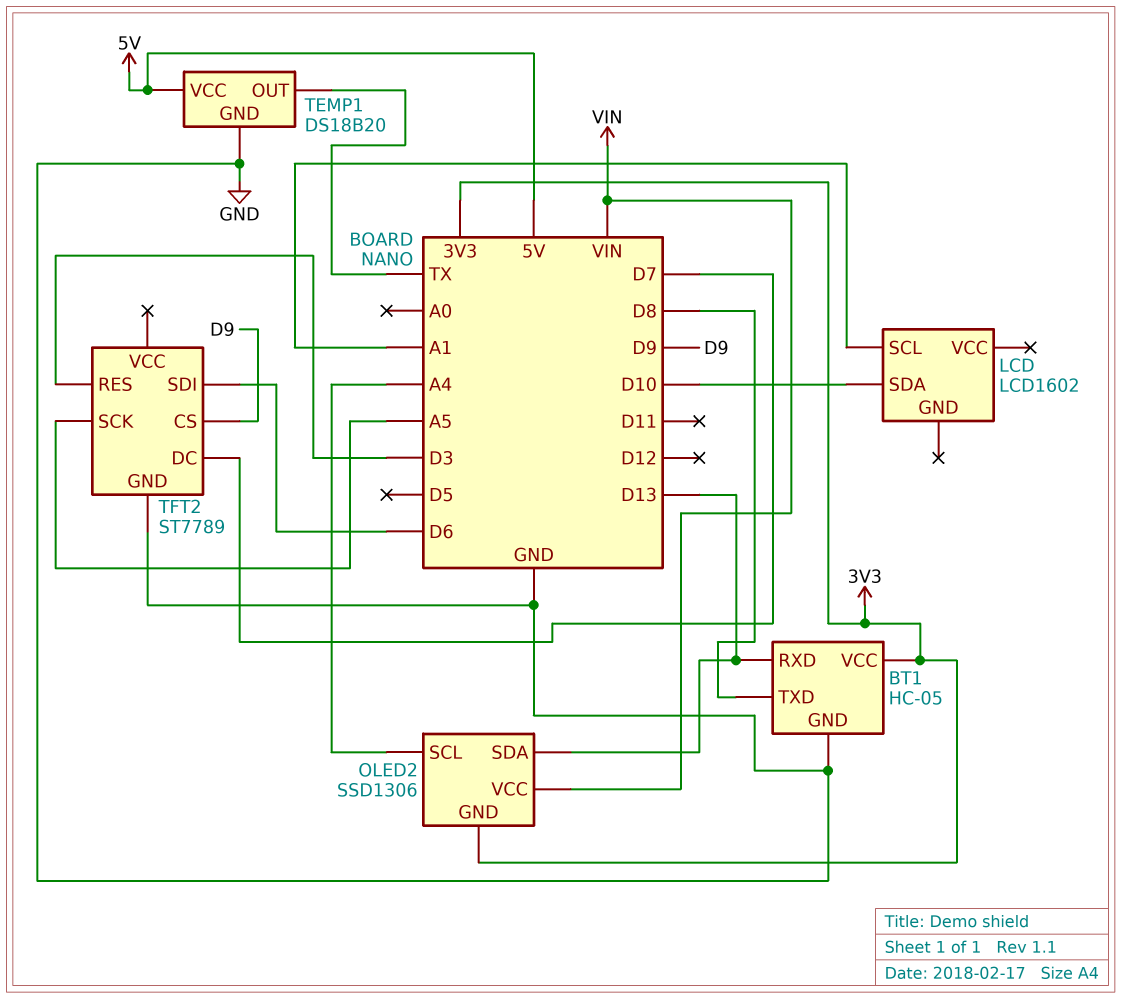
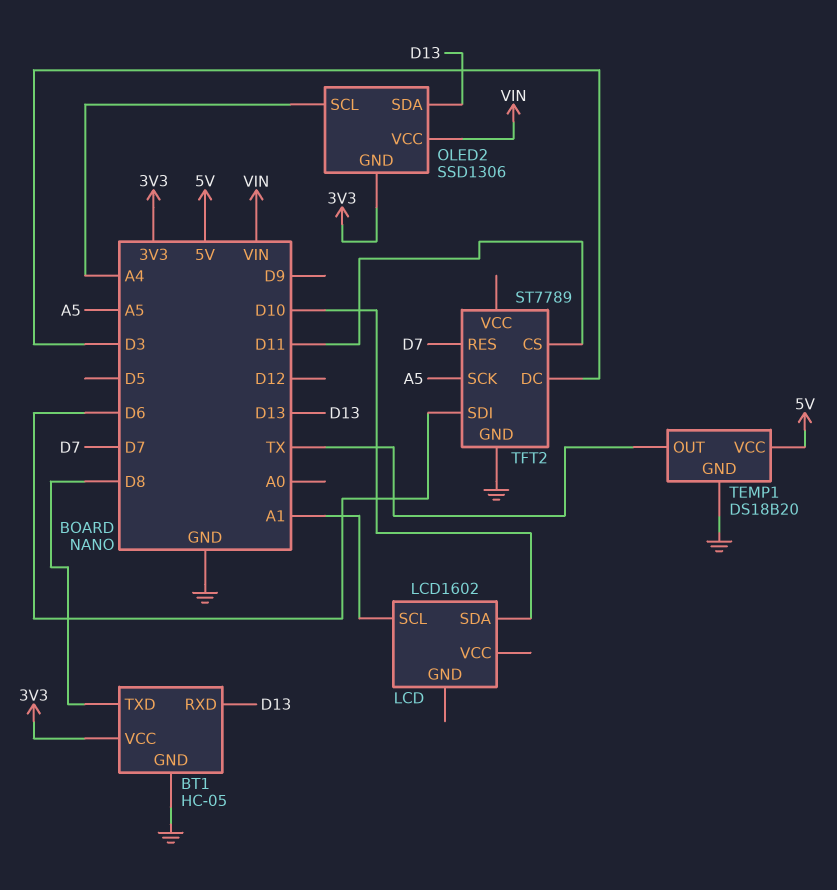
TFT2 pin CS: D9 -> D11
TFT2 pin DC: D7 -> D3
TFT2 pin RES: D3 -> D7

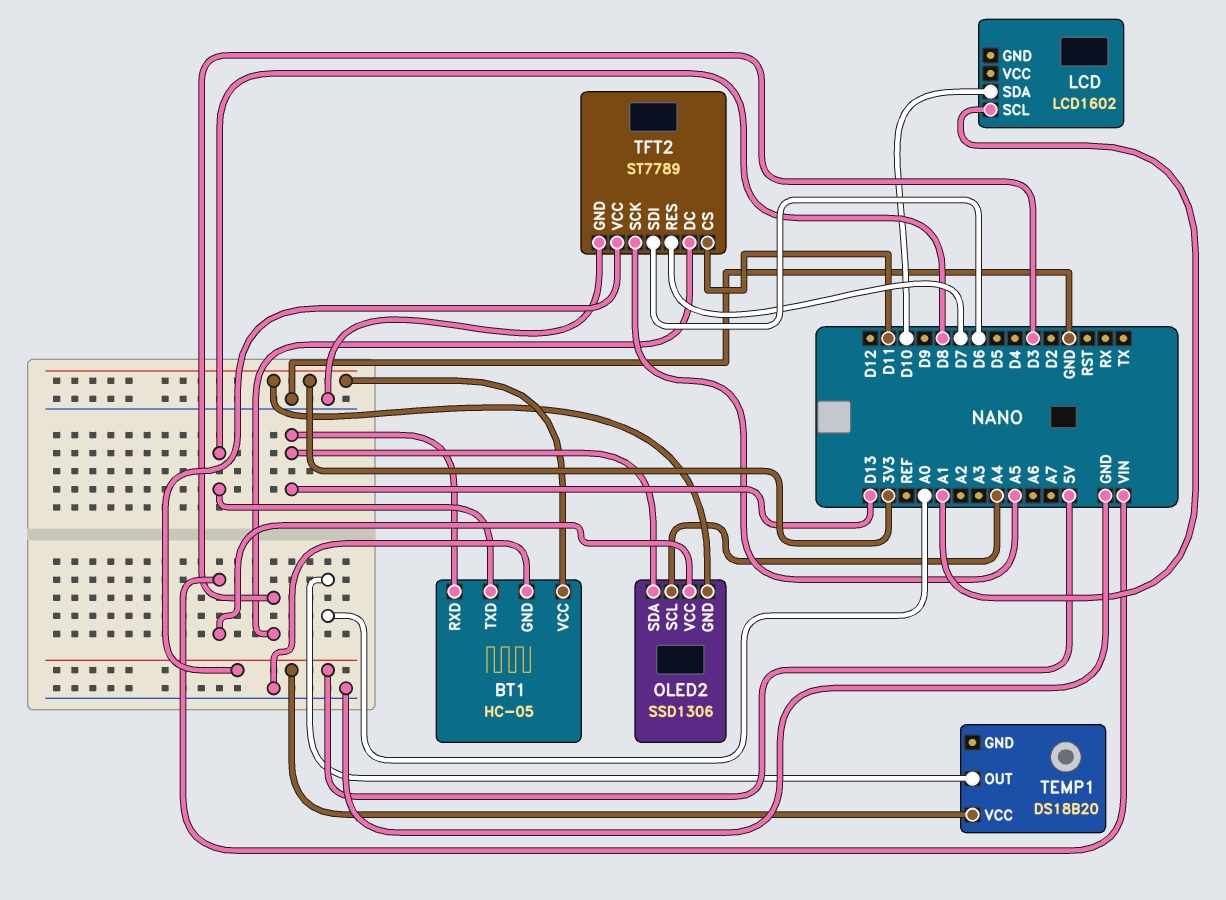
TEMP1 pin GND: GND -> none
TEMP1 pin OUT: TX -> A0
TFT2 pin VCC: none -> 5V

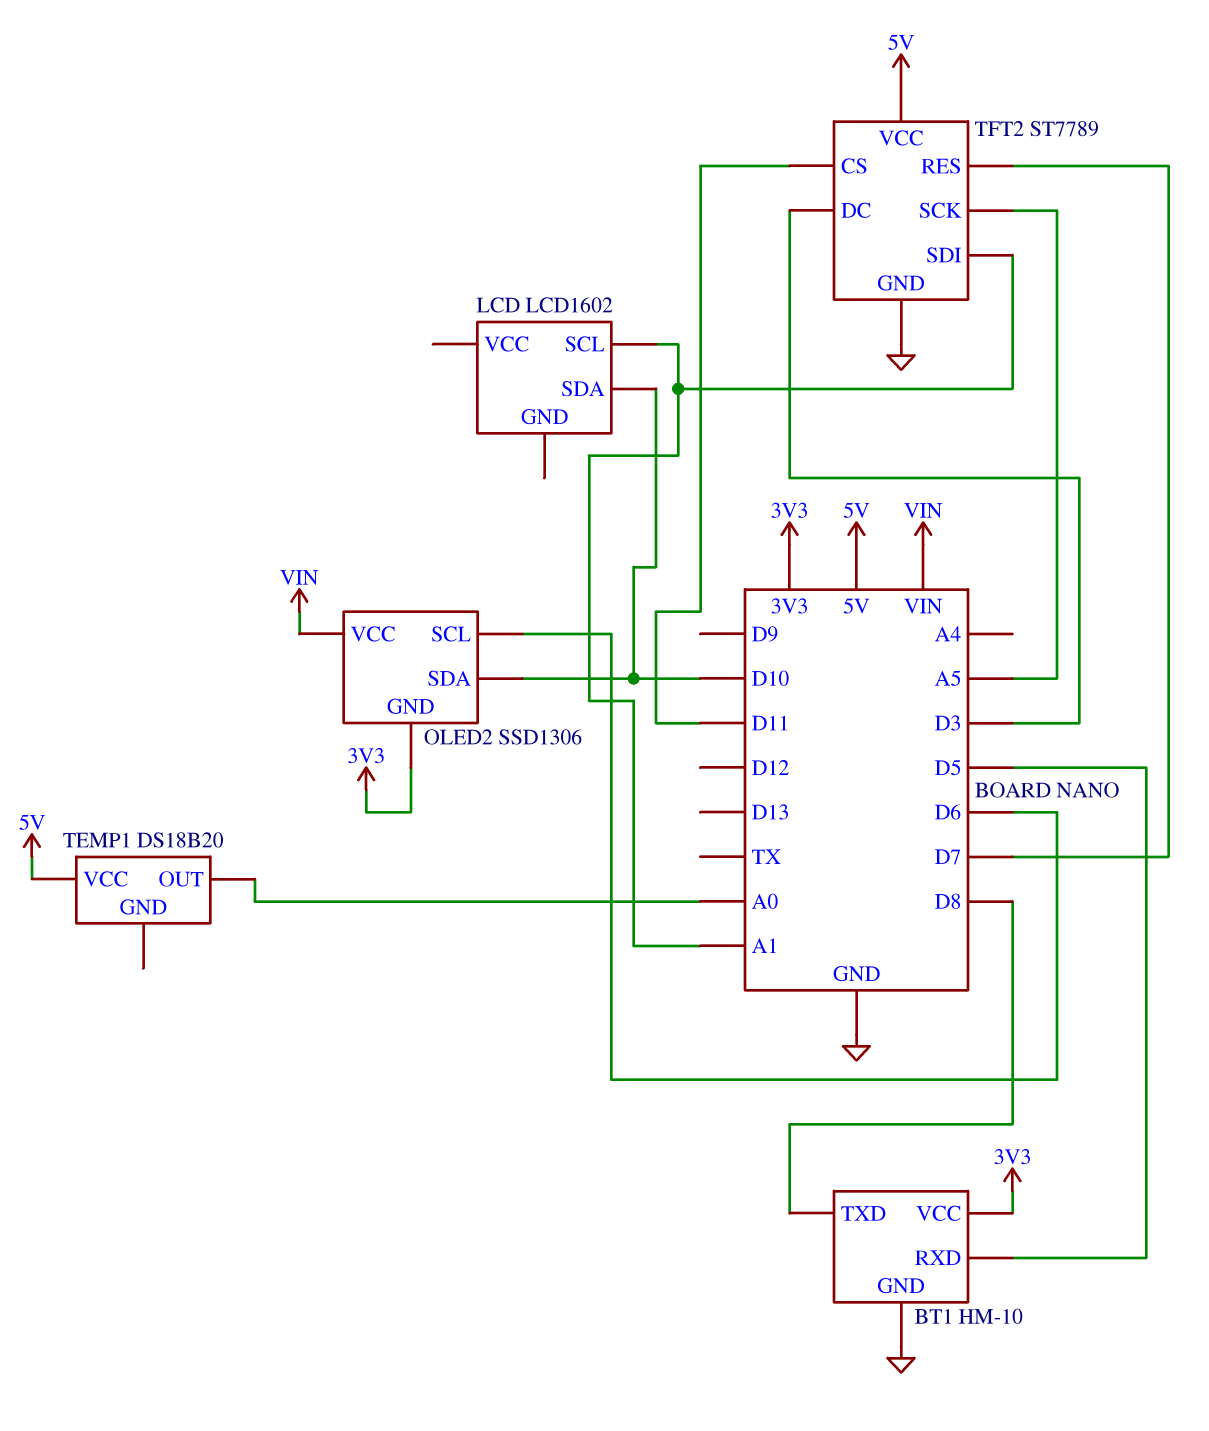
BT1: HC-05 -> HM-10
BT1 pin RXD: D13 -> D5
OLED2 pin SCL: A4 -> D6
OLED2 pin SDA: D13 -> D10
TFT2 pin SDI: D6 -> A1

